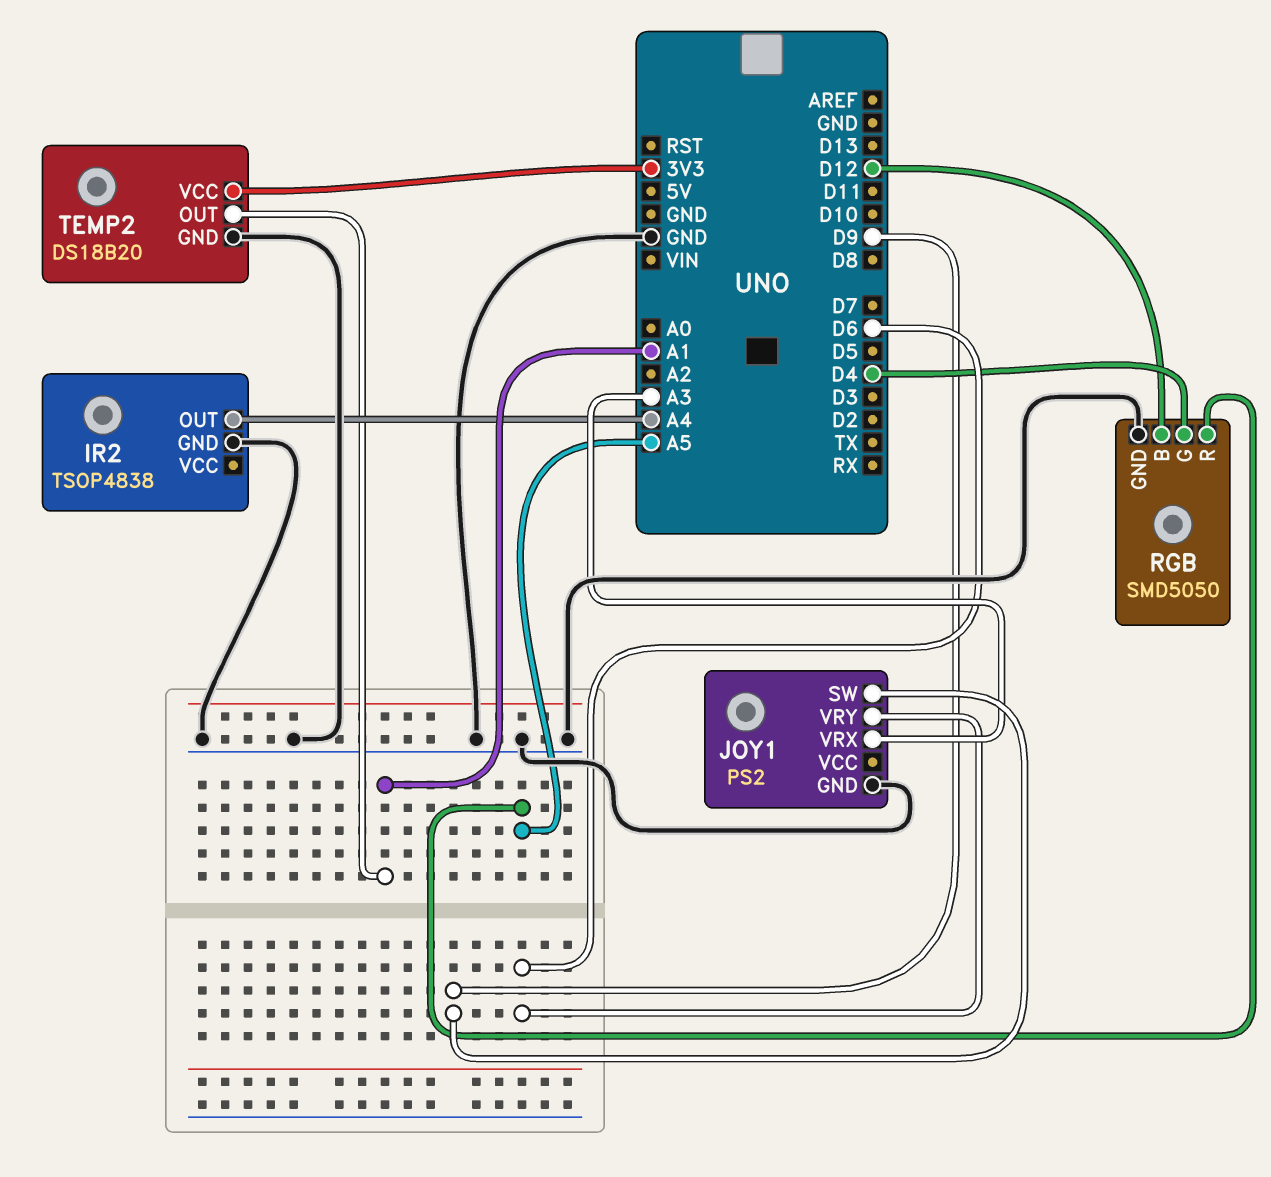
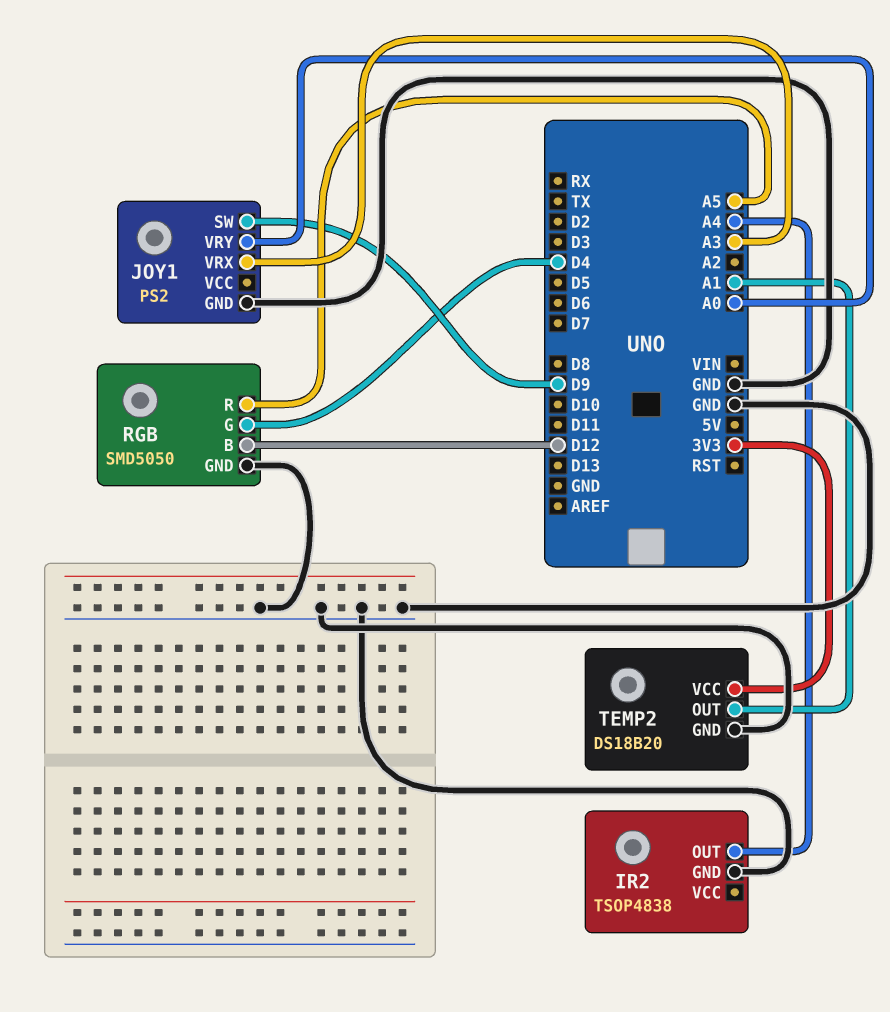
JOY1 pin VRY: D6 -> A0

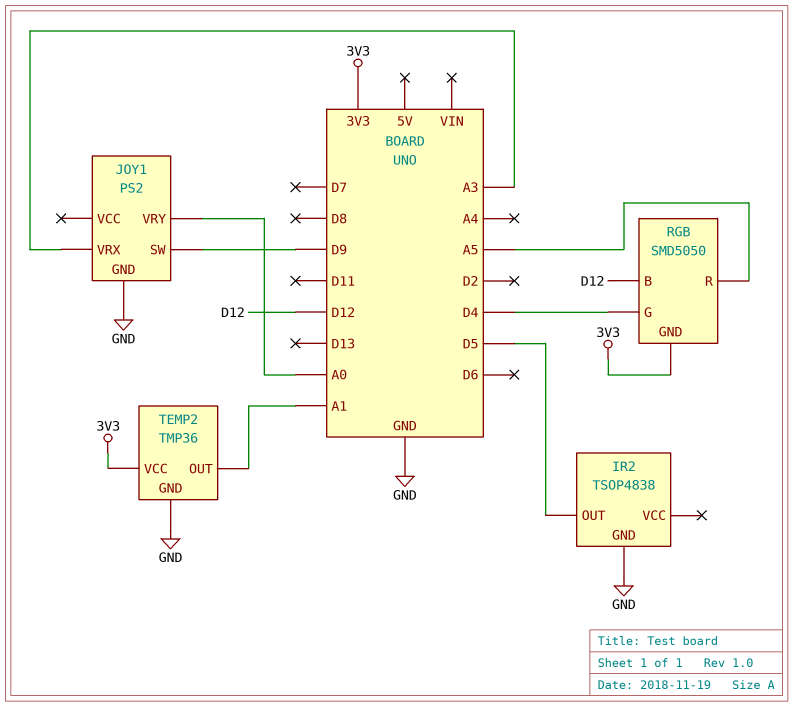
IR2 pin OUT: A4 -> D5
RGB pin GND: GND -> 3V3
TEMP2: DS18B20 -> TMP36

